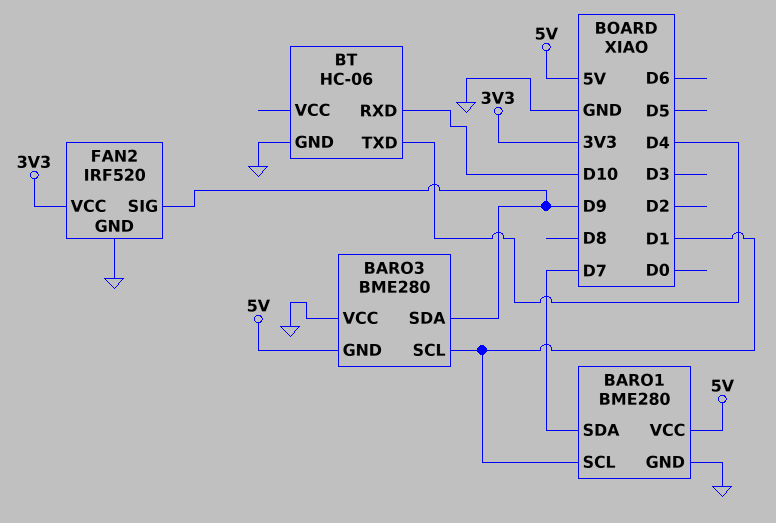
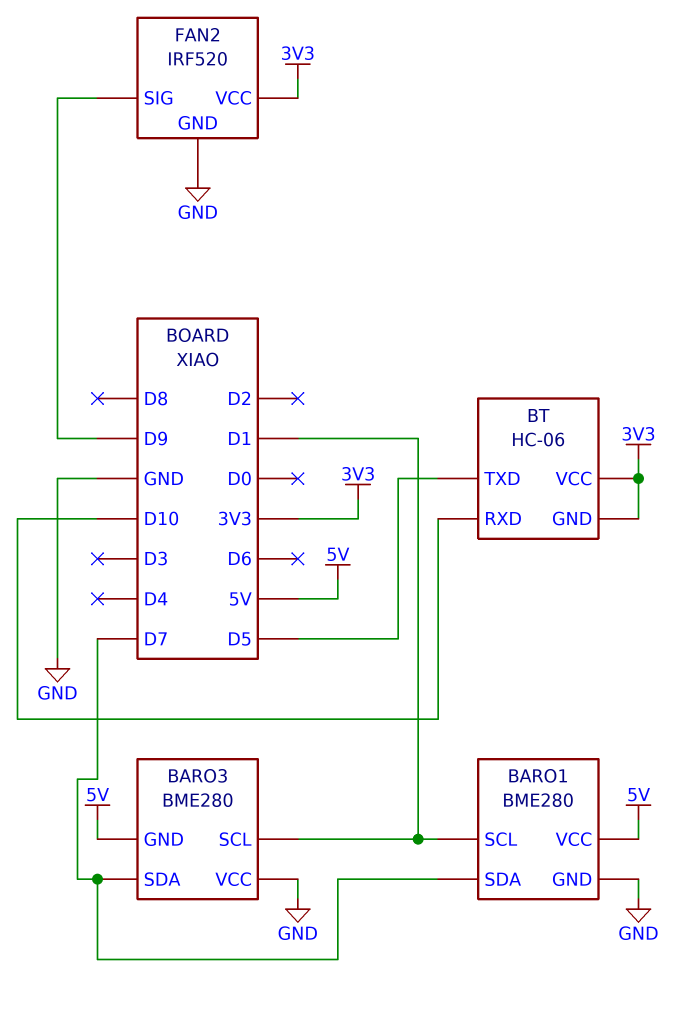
BARO3 pin SDA: D9 -> D7
BT pin GND: GND -> 3V3
BT pin TXD: D4 -> D5
BT pin VCC: none -> 3V3

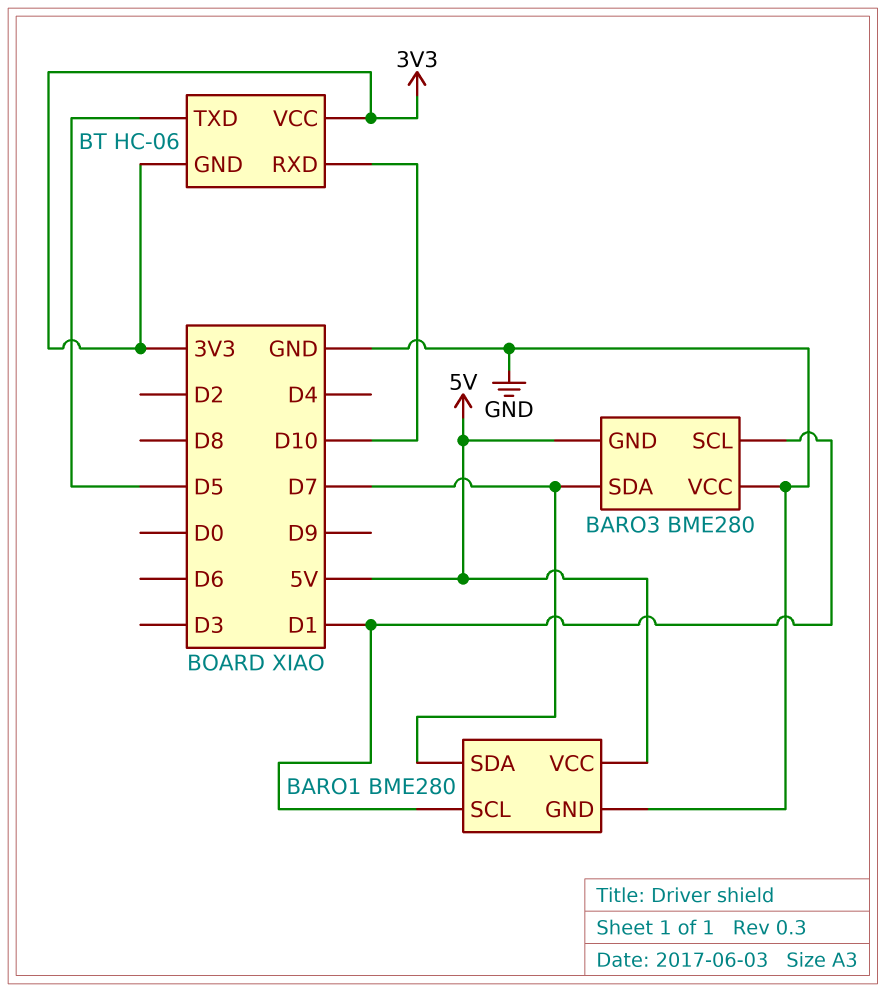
FAN2: IRF520 -> none
FAN2 pin GND: GND -> none
FAN2 pin SIG: D9 -> none
FAN2 pin VCC: 3V3 -> none

